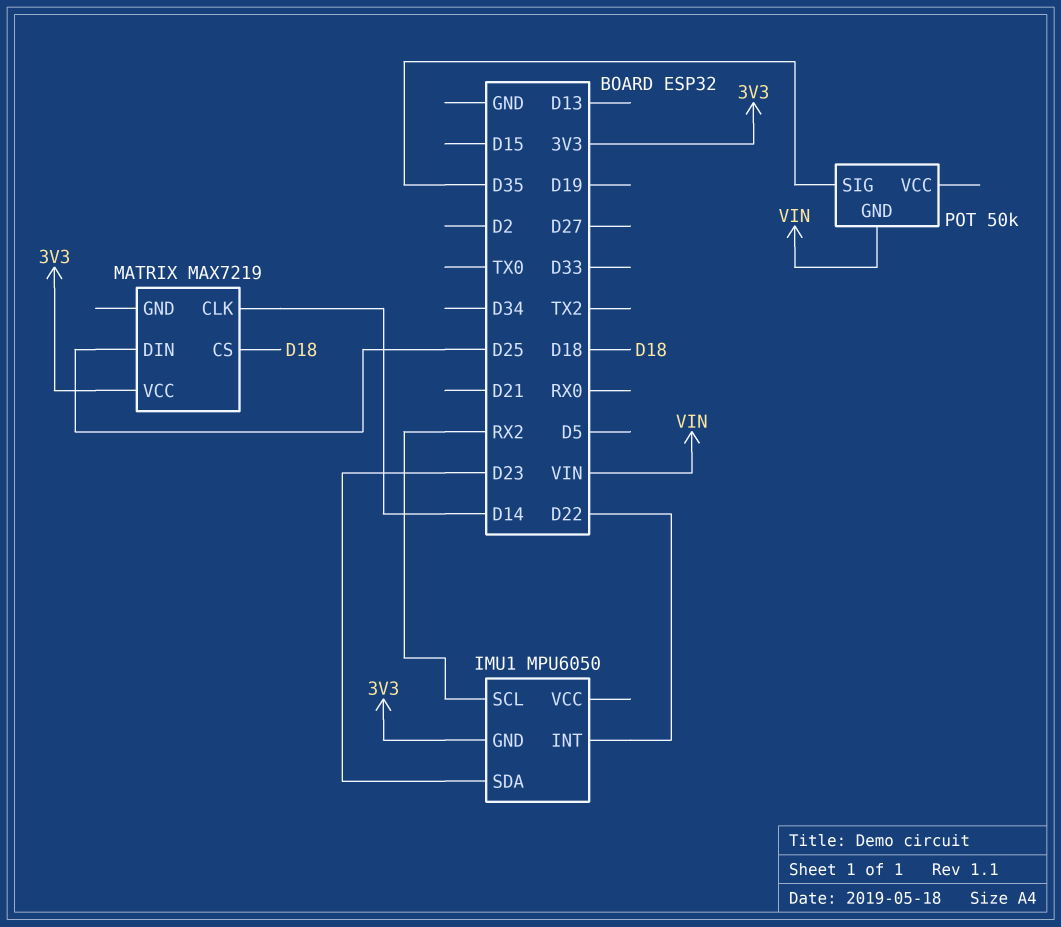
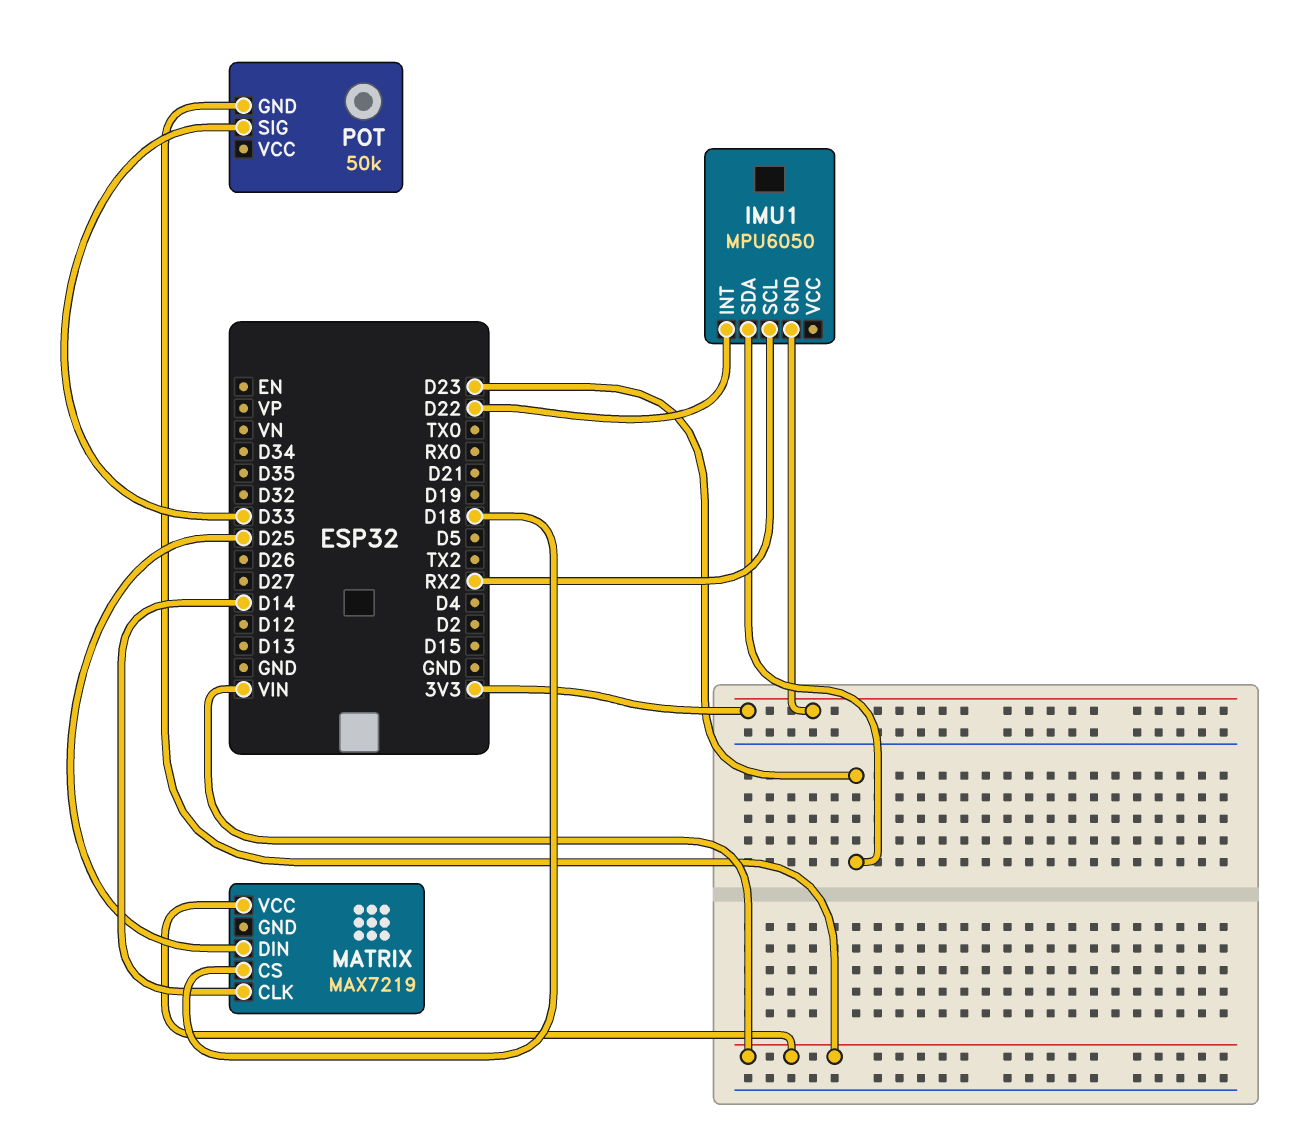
MATRIX pin VCC: 3V3 -> VIN
POT pin SIG: D35 -> D33

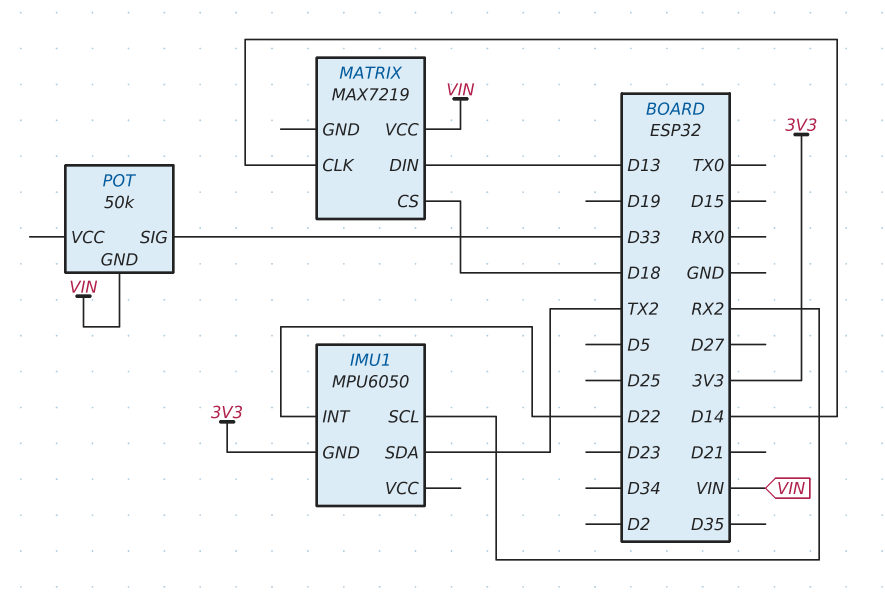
IMU1 pin SDA: D23 -> TX2
MATRIX pin DIN: D25 -> D13

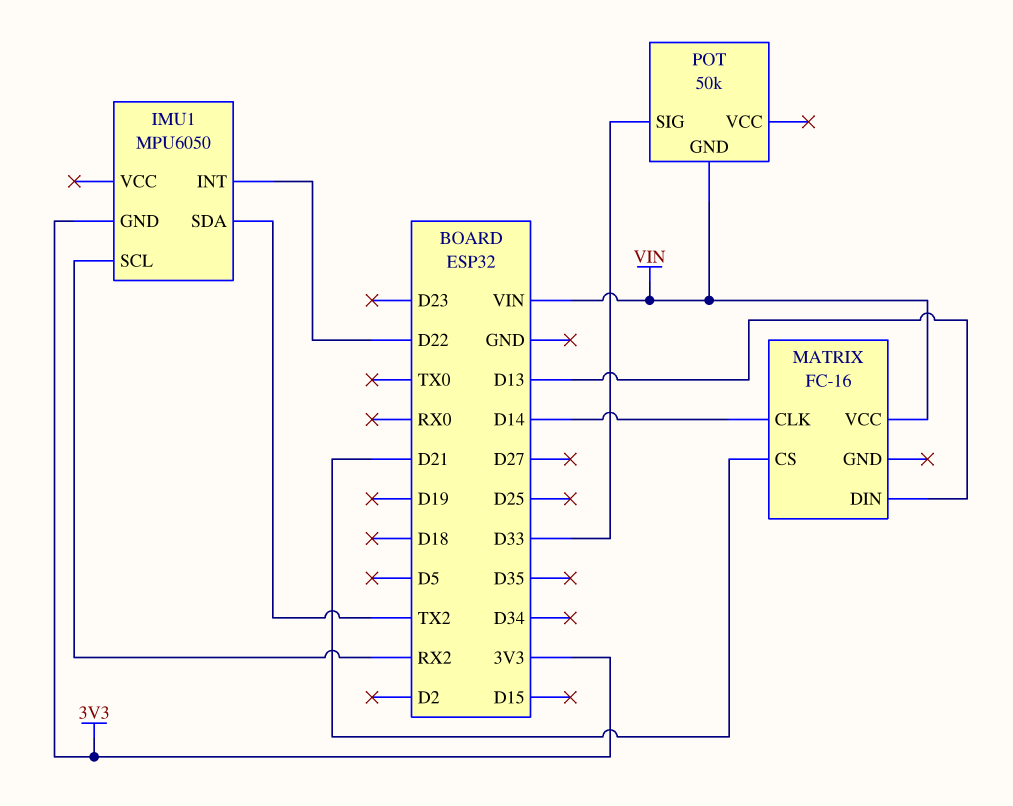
MATRIX: MAX7219 -> FC-16
MATRIX pin CS: D18 -> D21

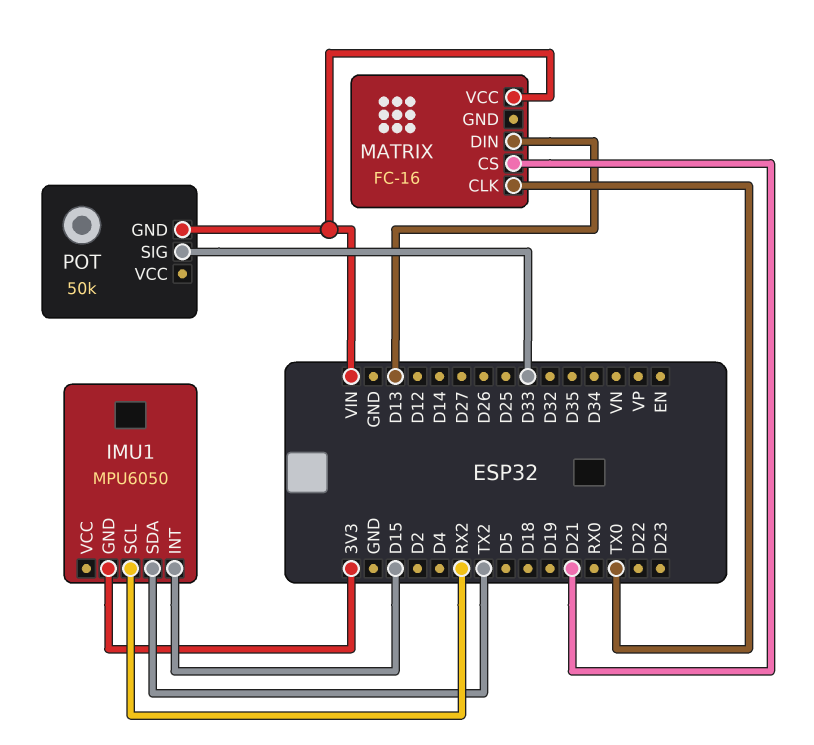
IMU1 pin INT: D22 -> D15
MATRIX pin CLK: D14 -> TX0

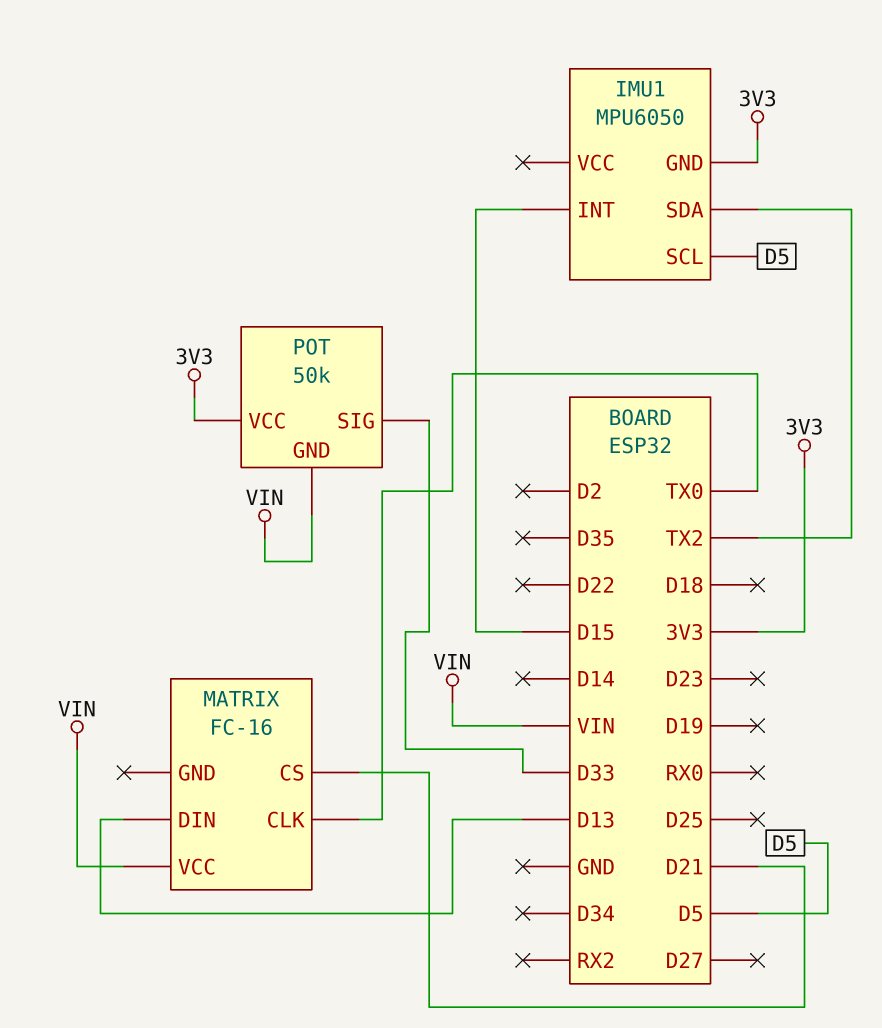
IMU1 pin SCL: RX2 -> D5
POT pin VCC: none -> 3V3

